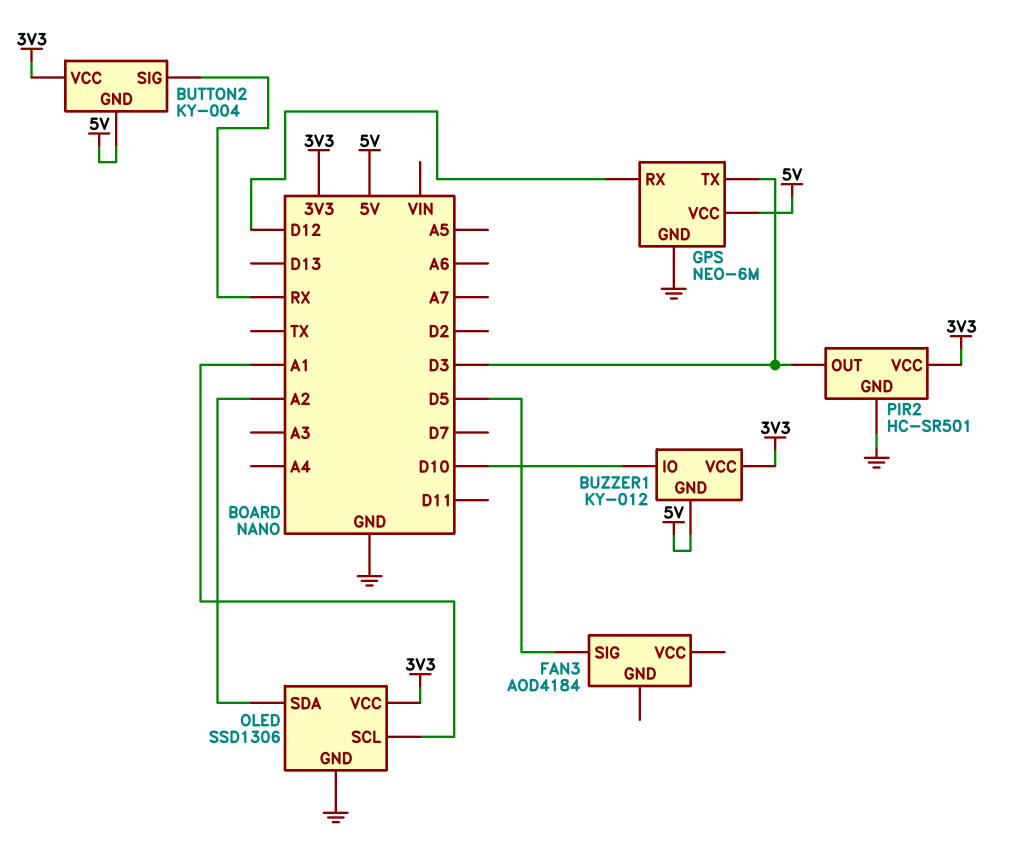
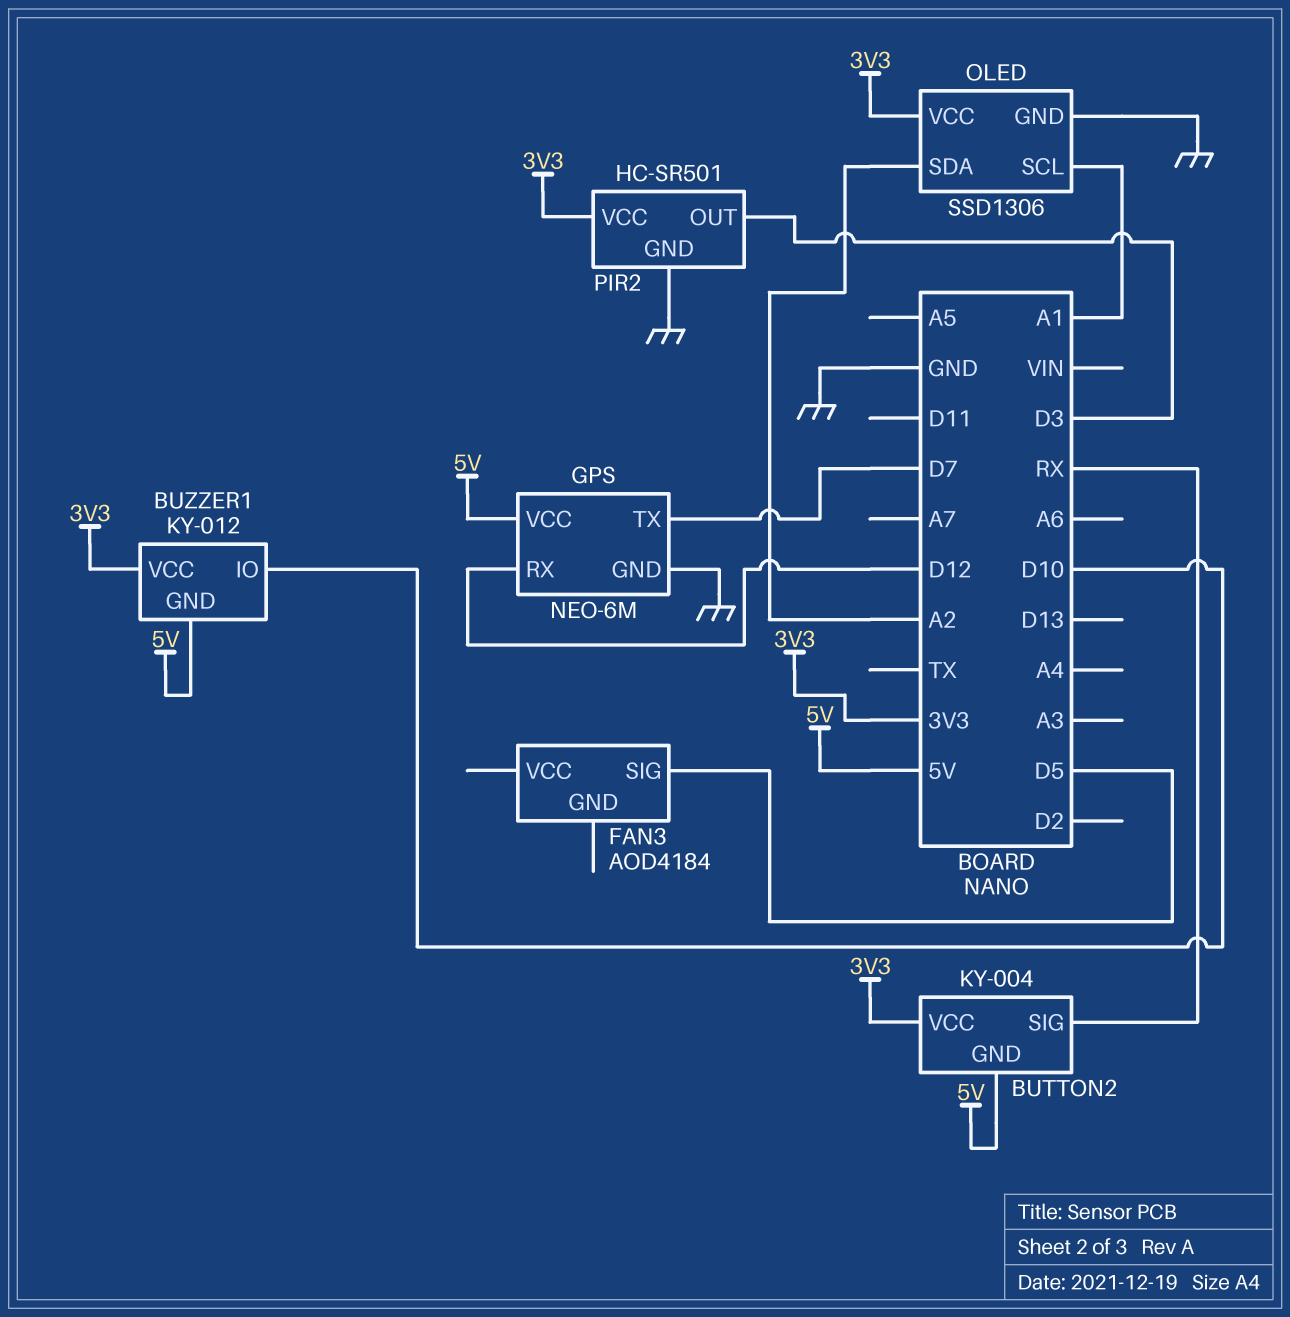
GPS pin TX: D3 -> D7

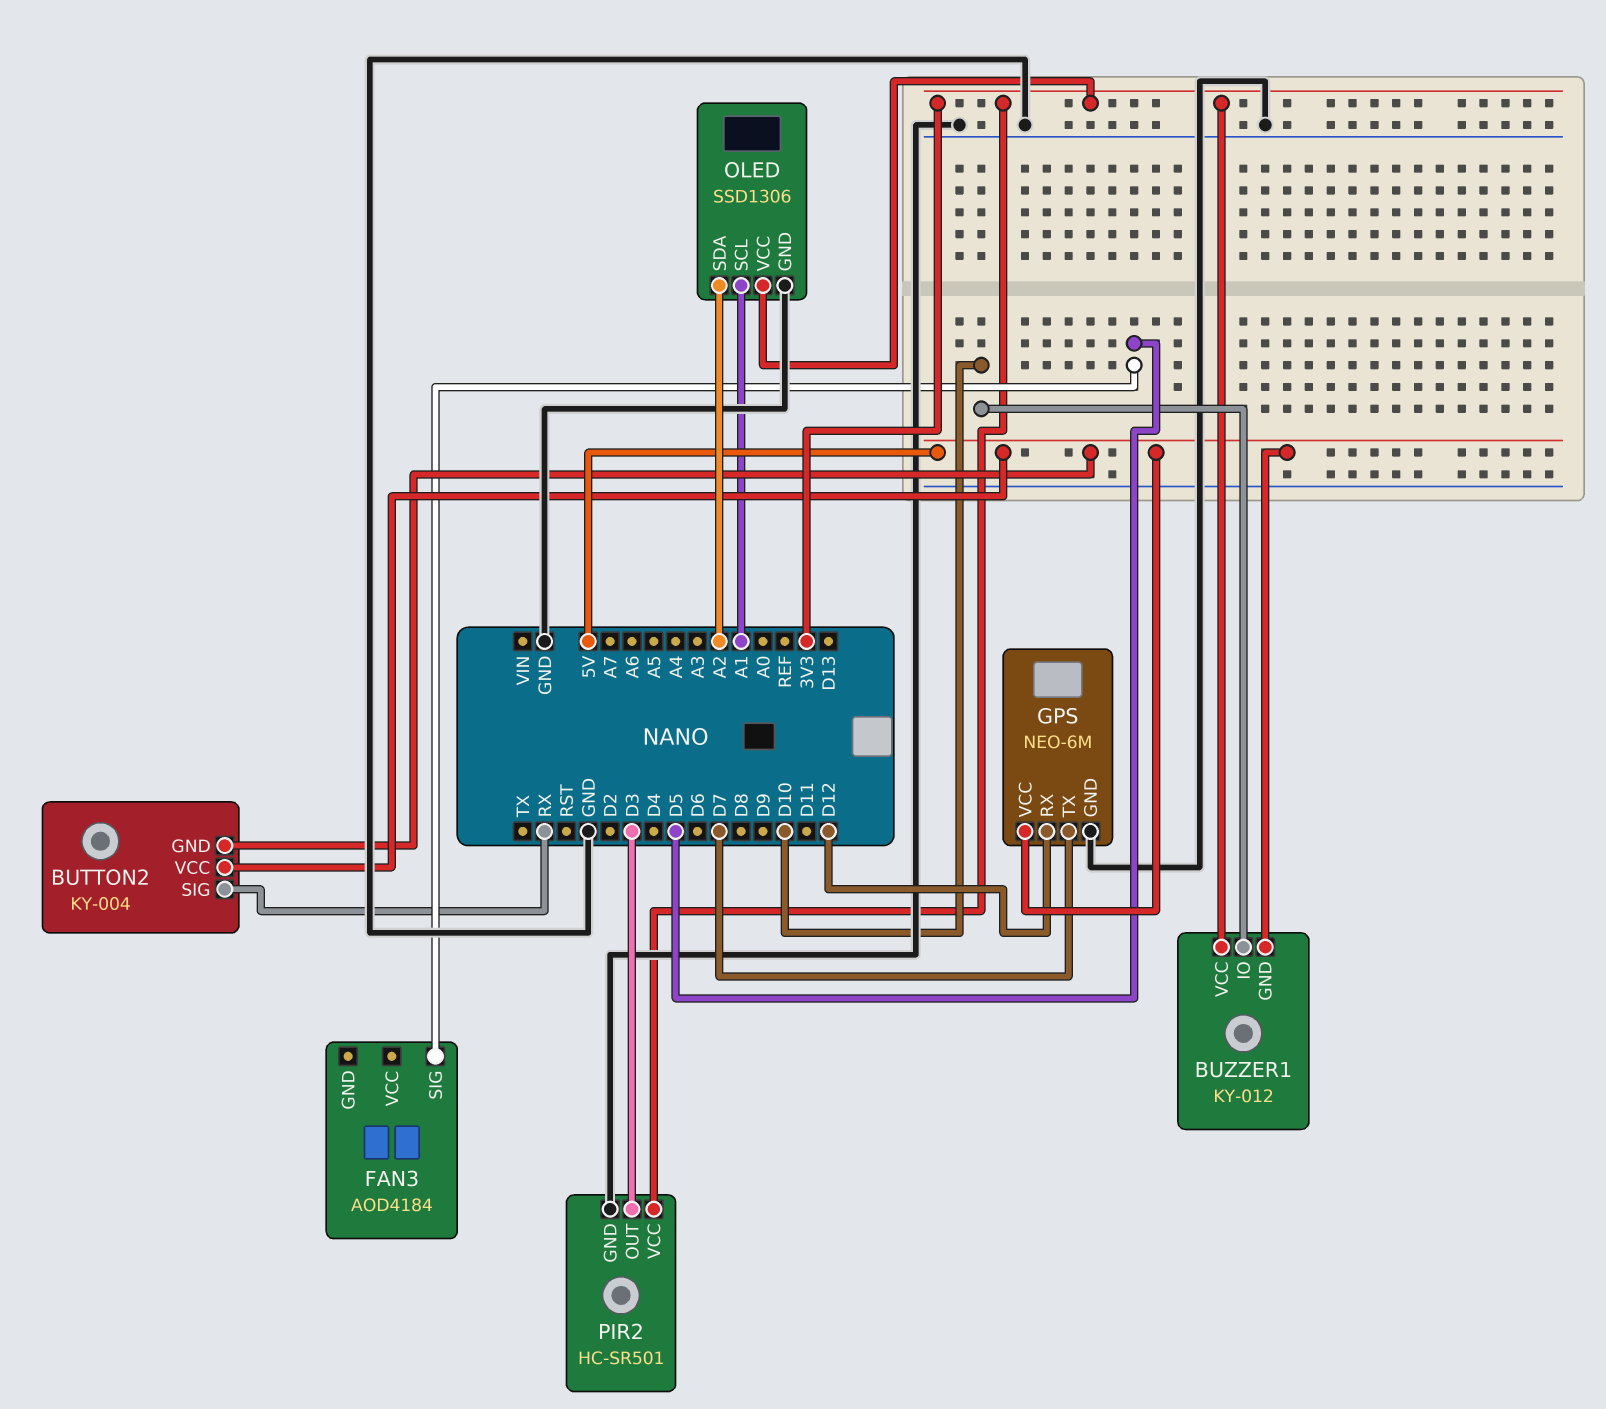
BUTTON2 pin VCC: 3V3 -> 5V

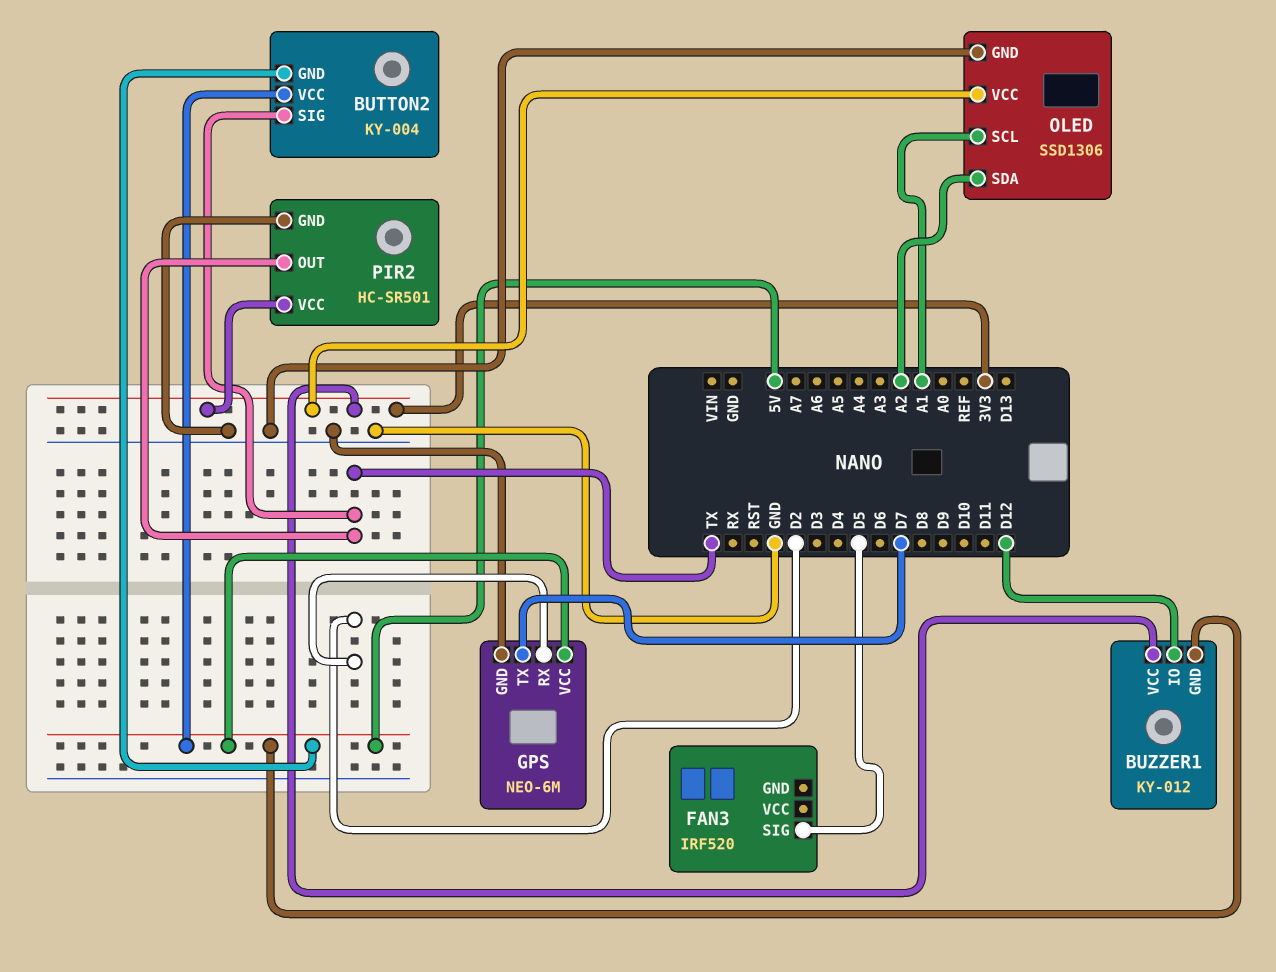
BUTTON2 pin SIG: RX -> TX
BUZZER1 pin IO: D10 -> D12
FAN3: AOD4184 -> IRF520
GPS pin RX: D12 -> D2
PIR2 pin OUT: D3 -> TX

